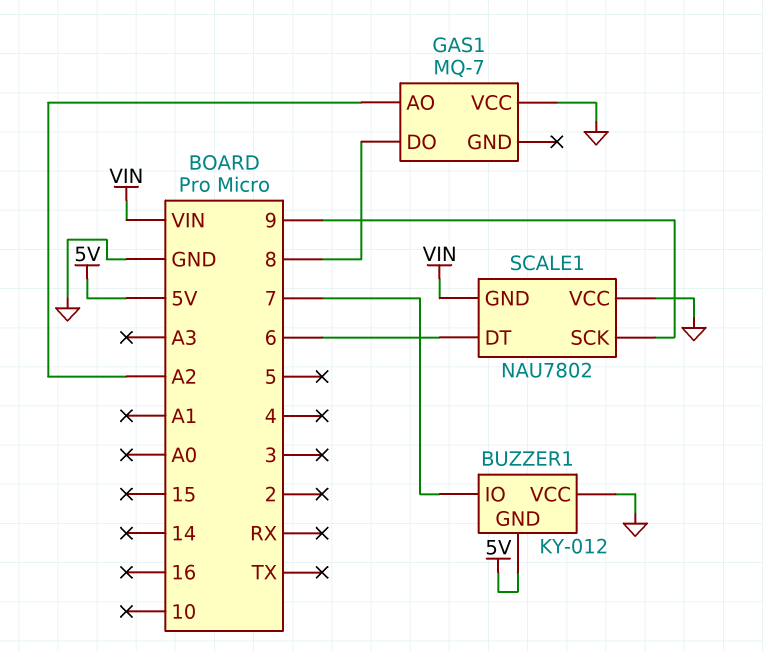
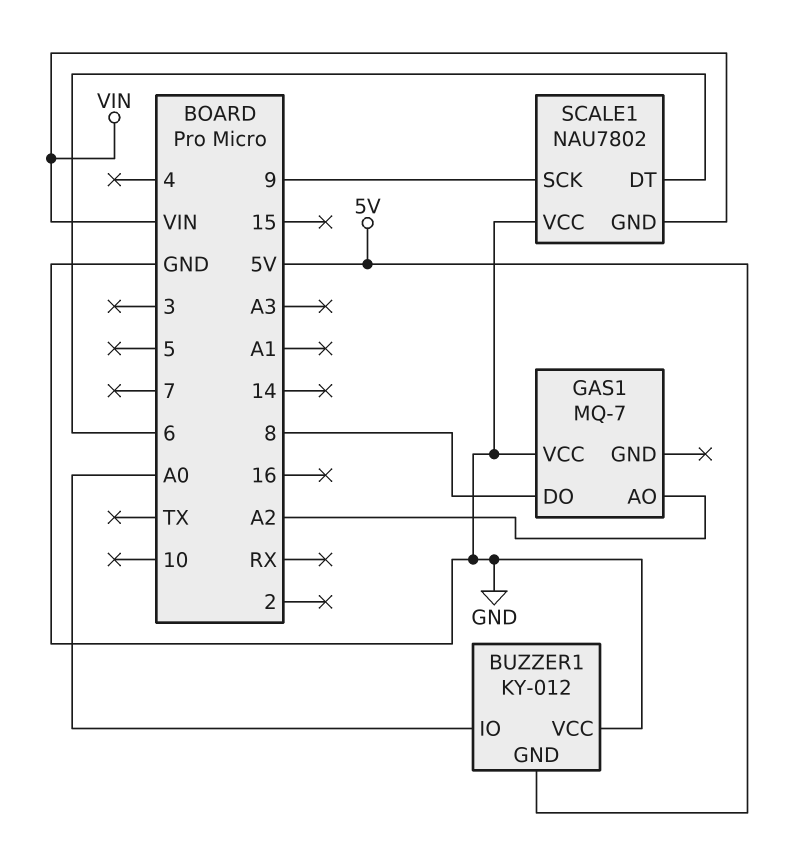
BUZZER1 pin IO: 7 -> A0

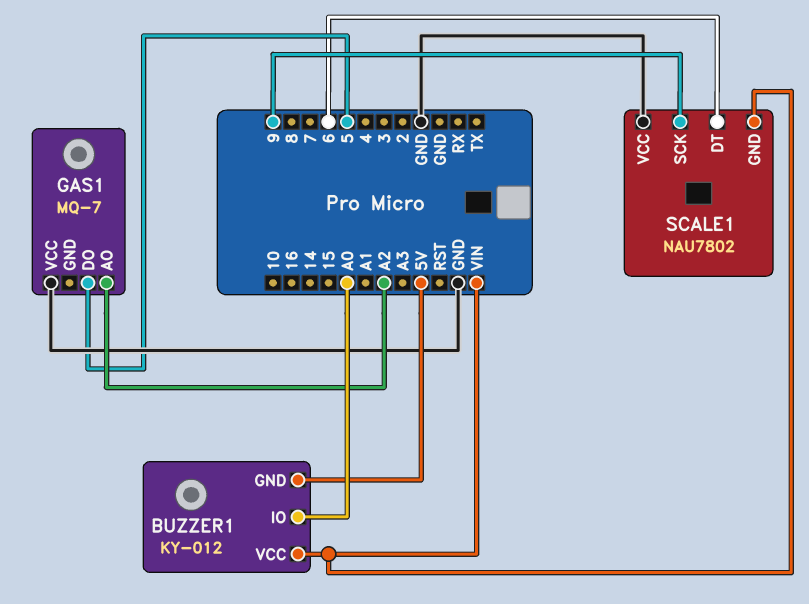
BUZZER1 pin VCC: GND -> VIN
GAS1 pin DO: 8 -> 5

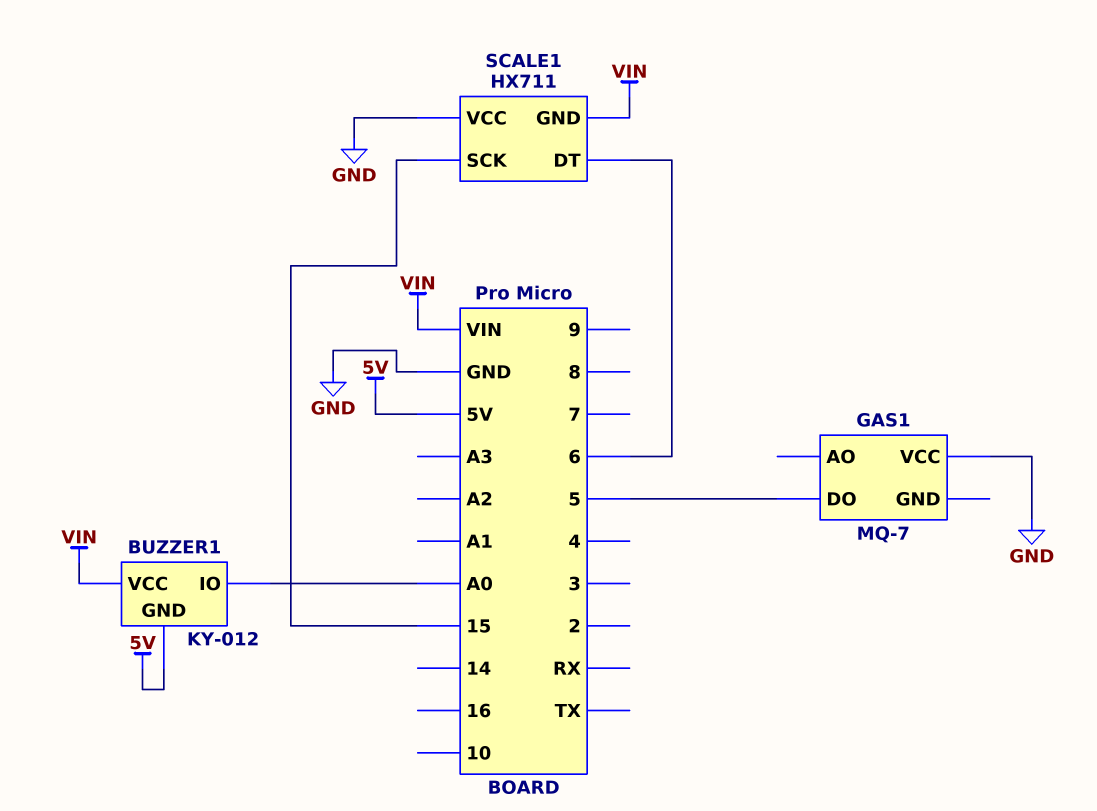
GAS1 pin AO: A2 -> none
SCALE1: NAU7802 -> HX711
SCALE1 pin SCK: 9 -> 15

